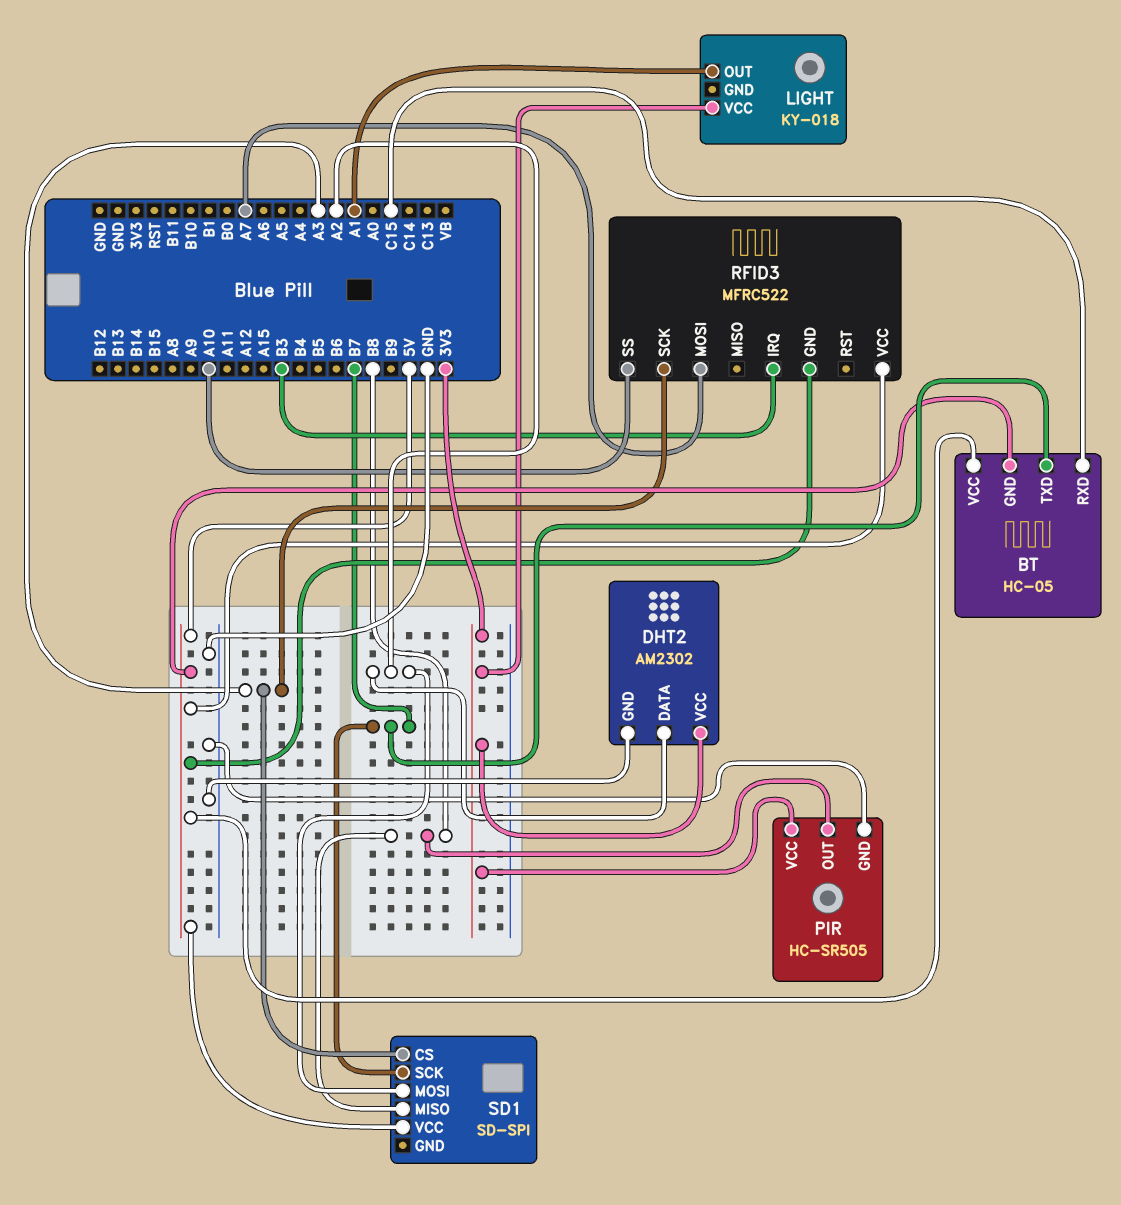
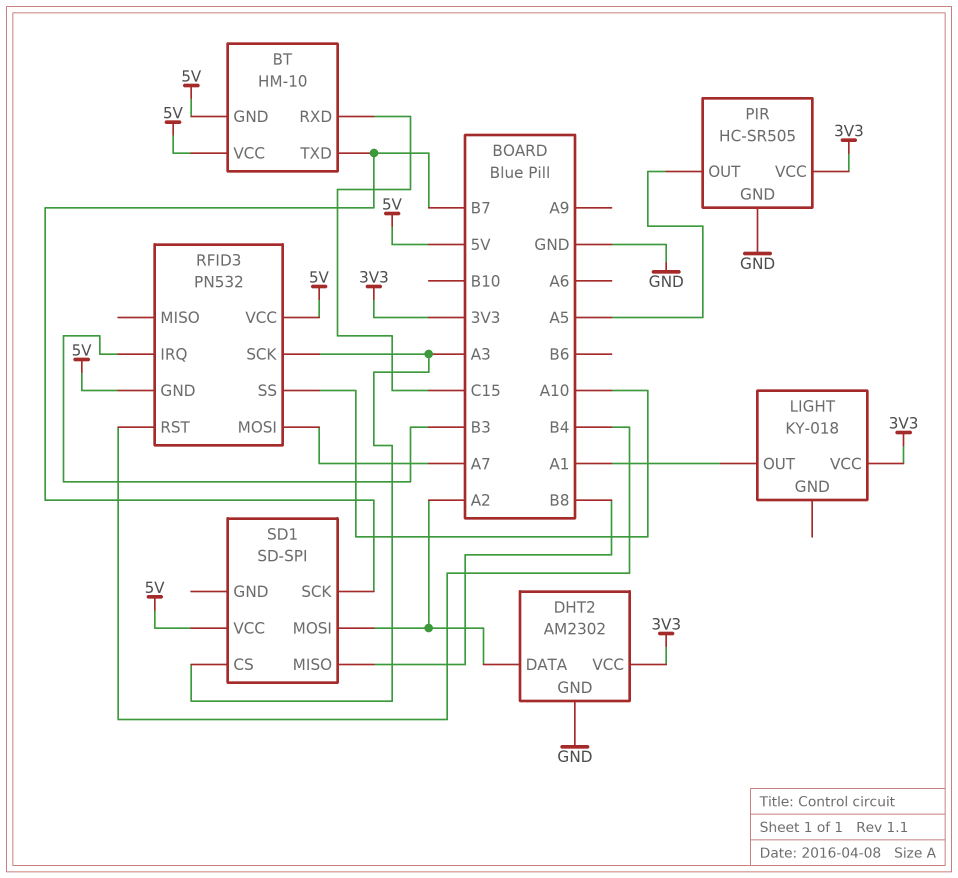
BT: HC-05 -> HM-10
PIR pin OUT: B8 -> A5
RFID3: MFRC522 -> PN532
RFID3 pin RST: none -> B4

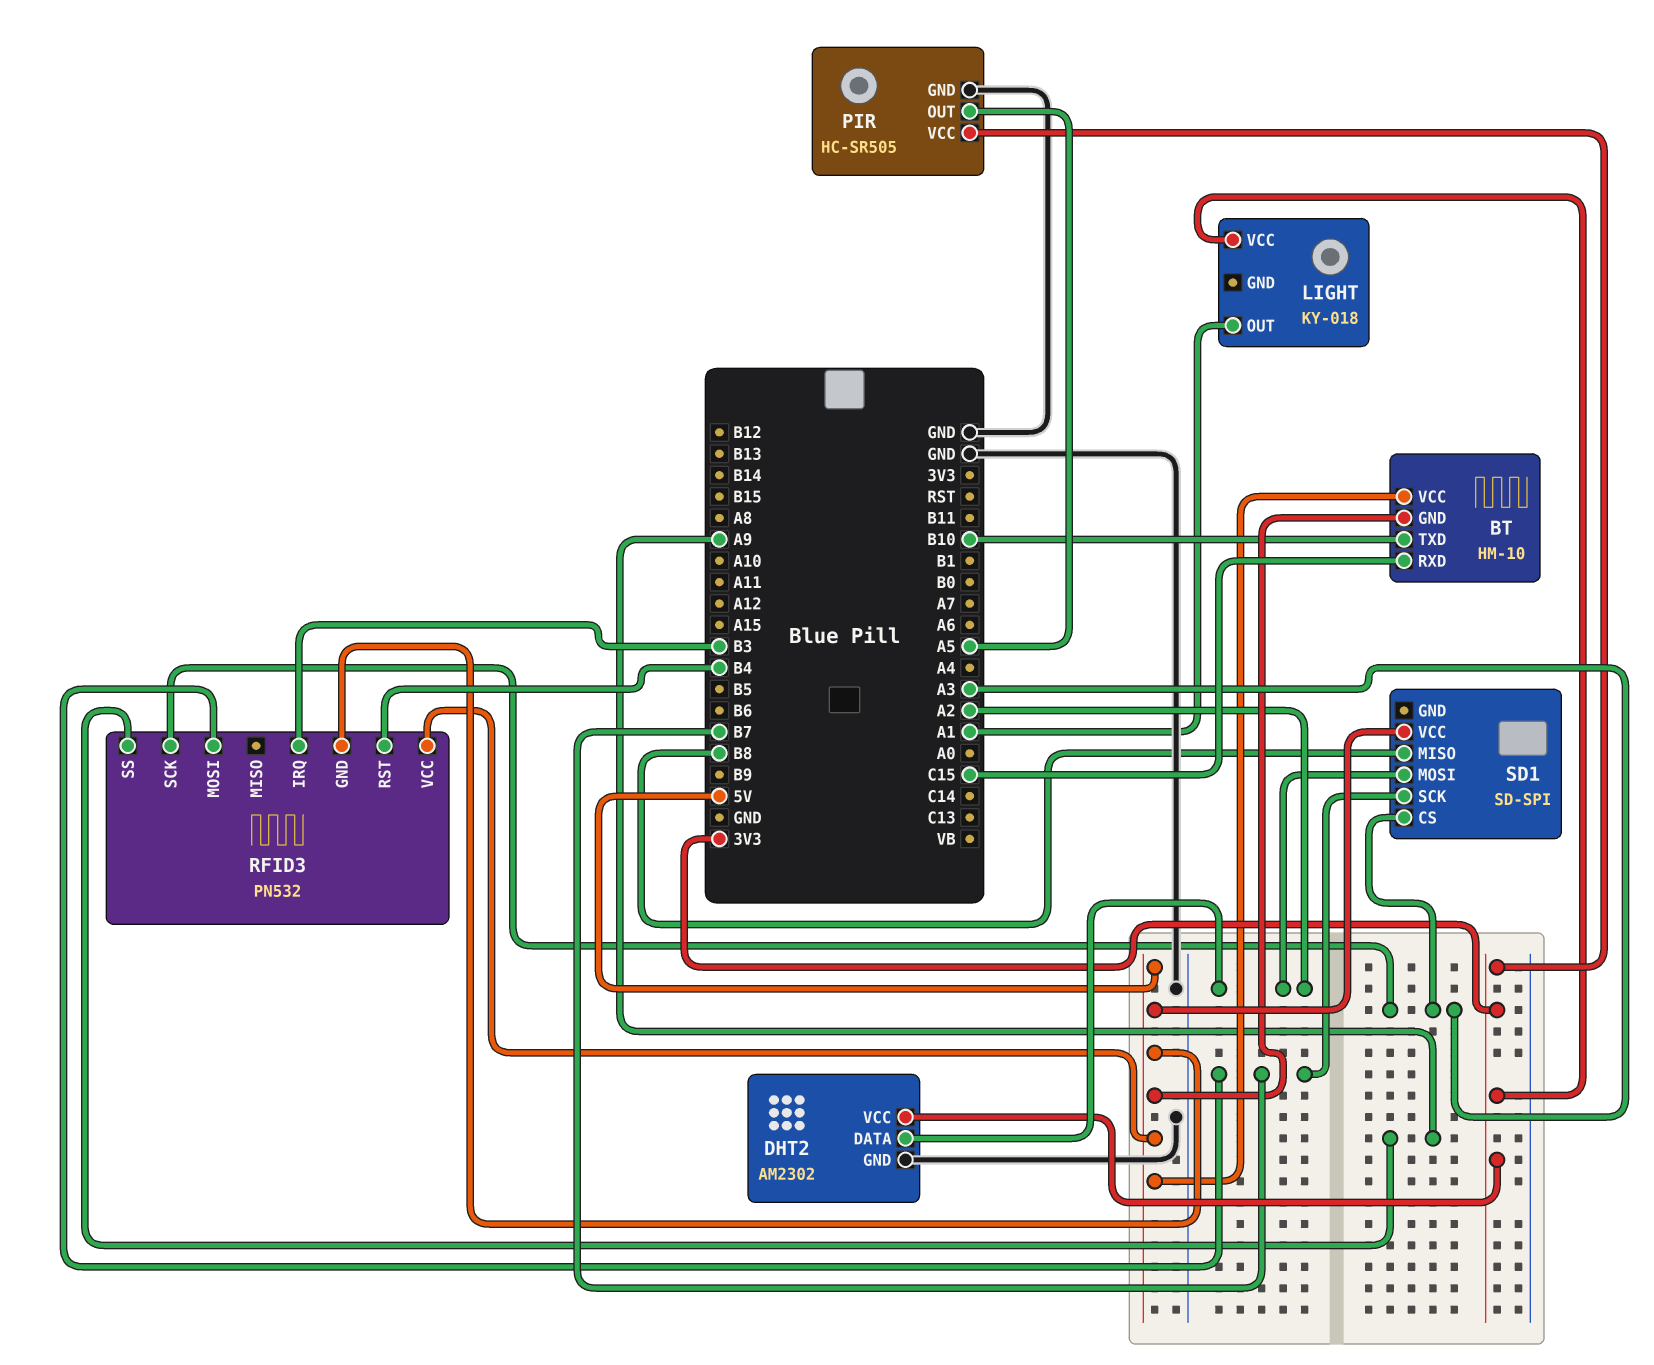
BT pin TXD: B7 -> B10
RFID3 pin MOSI: A7 -> B7
RFID3 pin SS: A10 -> A9

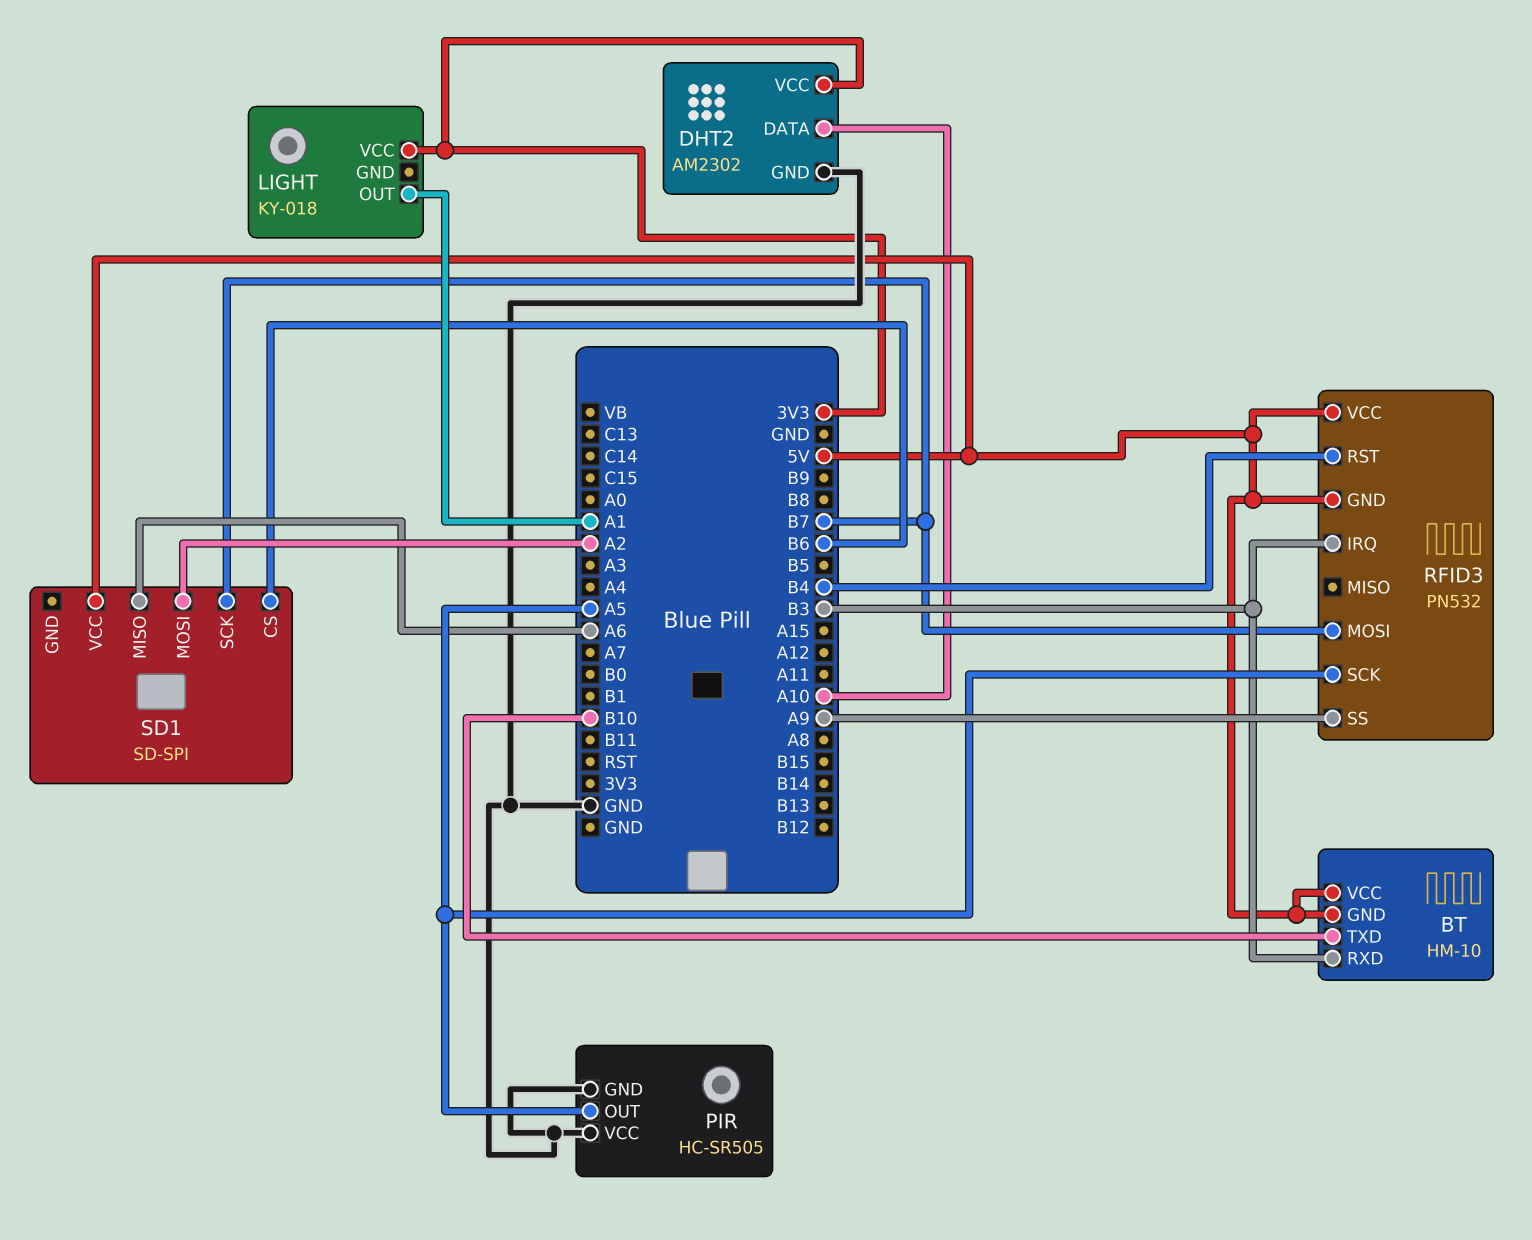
BT pin RXD: C15 -> B3
DHT2 pin DATA: A2 -> A10
PIR pin VCC: 3V3 -> GND
RFID3 pin SCK: A3 -> A5
SD1 pin CS: A3 -> B6
SD1 pin MISO: B8 -> A6

